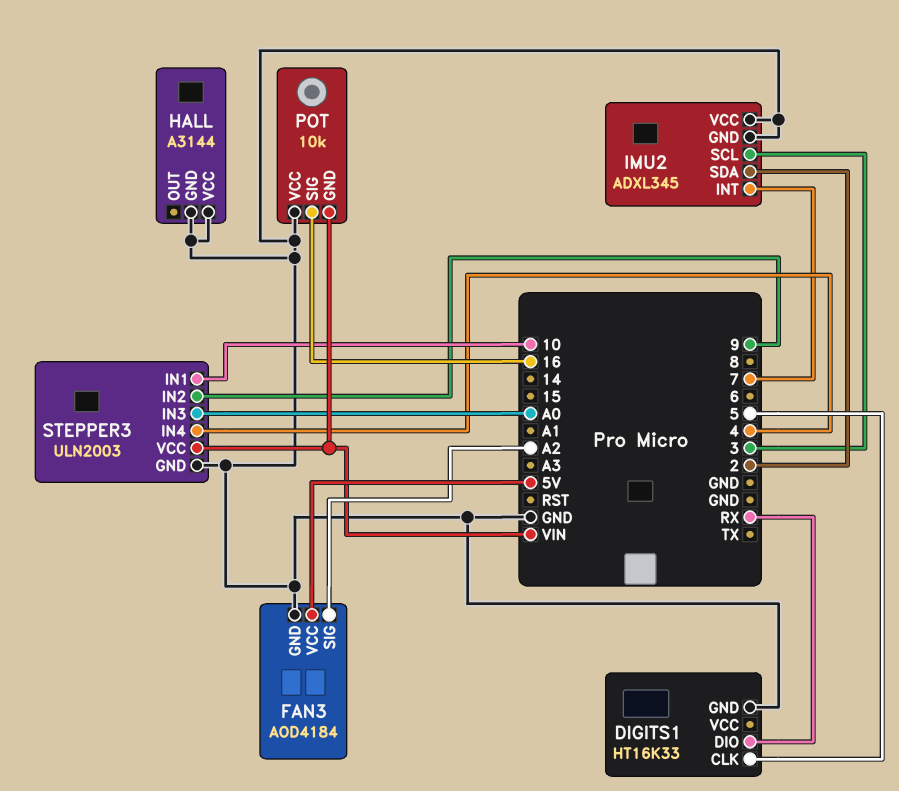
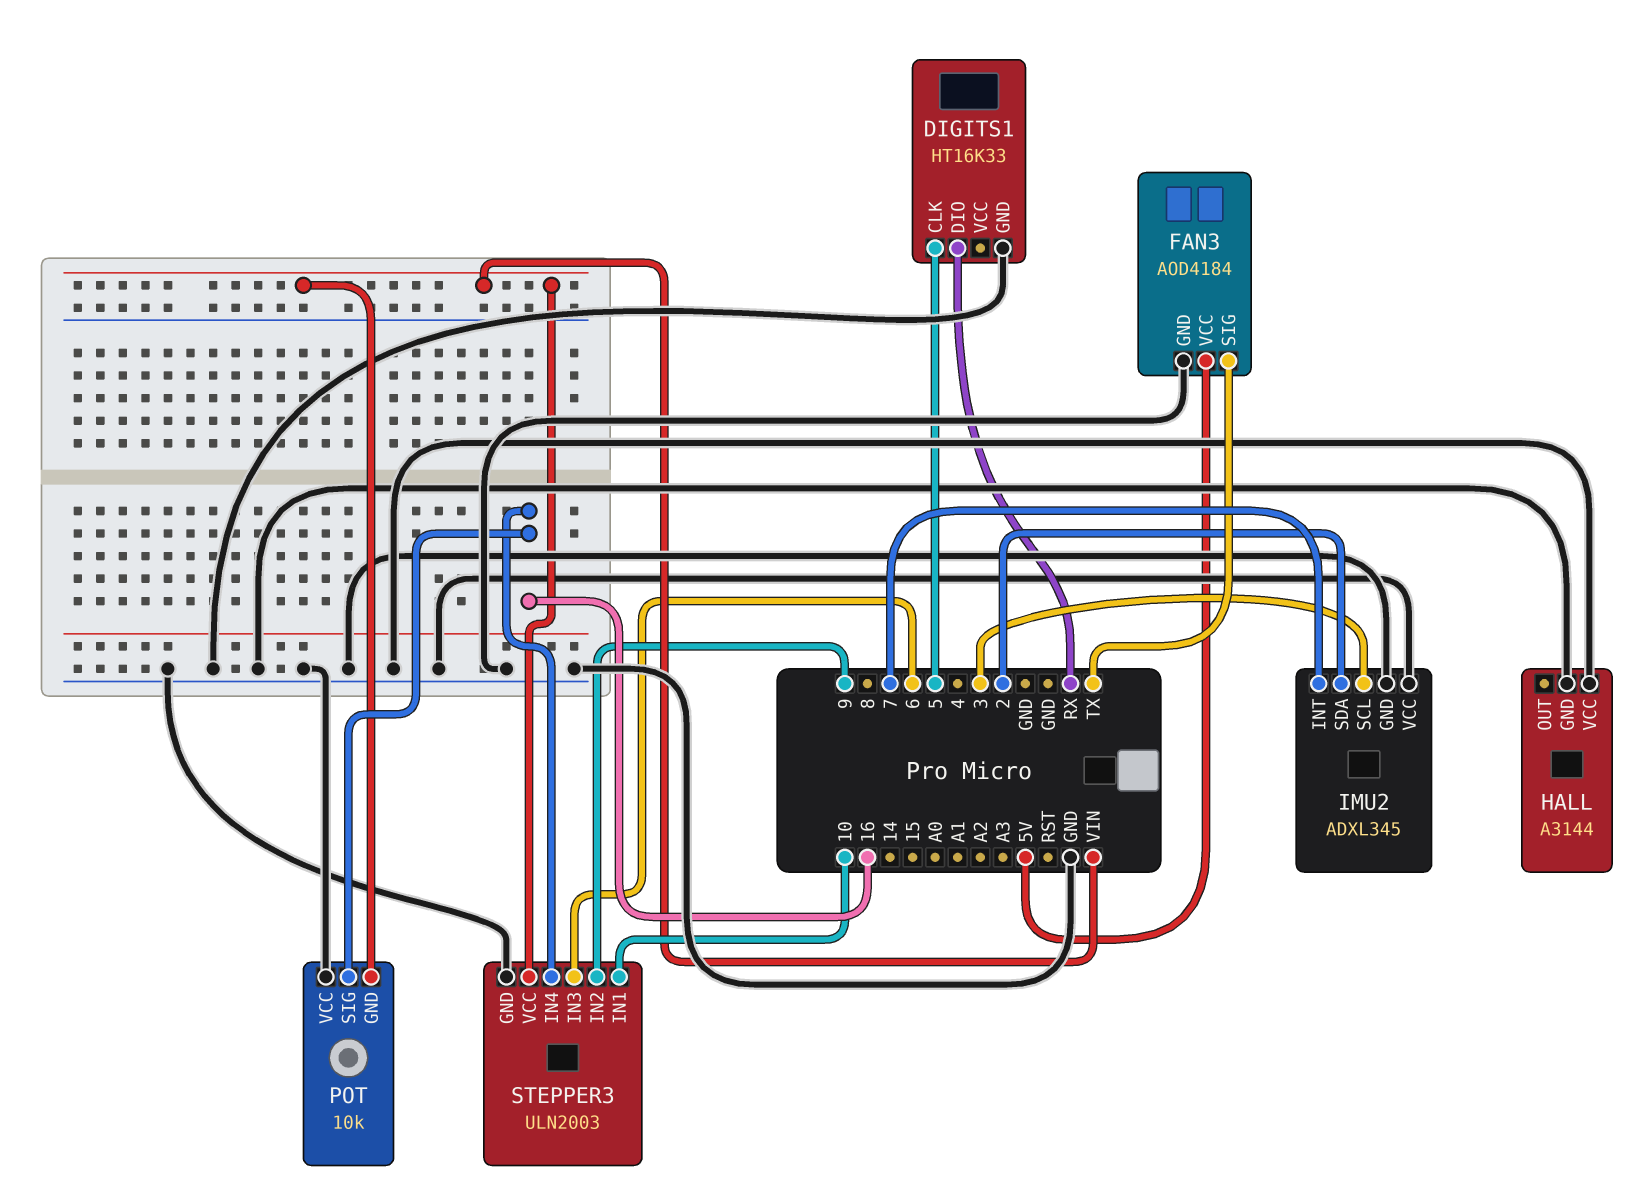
FAN3 pin SIG: A2 -> TX
STEPPER3 pin IN3: A0 -> 6
STEPPER3 pin IN4: 4 -> 16

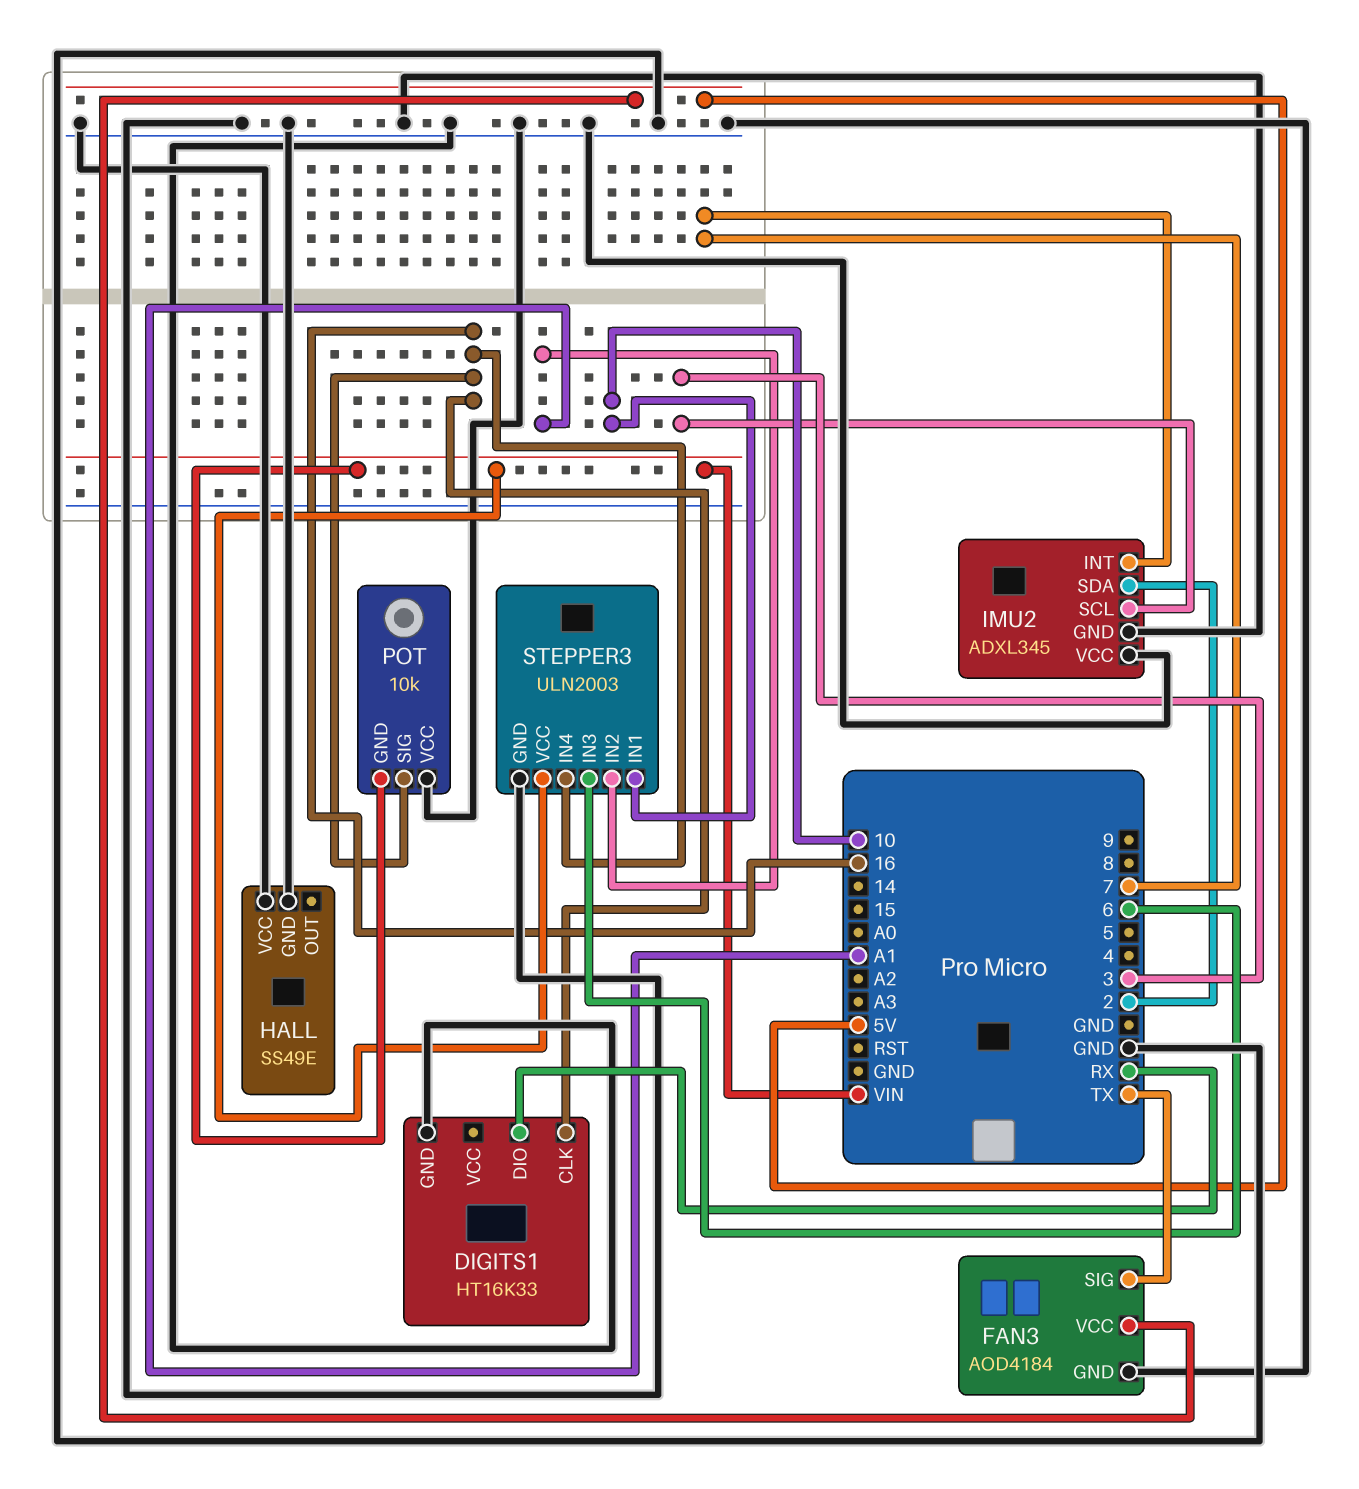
DIGITS1 pin CLK: 5 -> 16
HALL: A3144 -> SS49E
STEPPER3 pin IN2: 9 -> A1

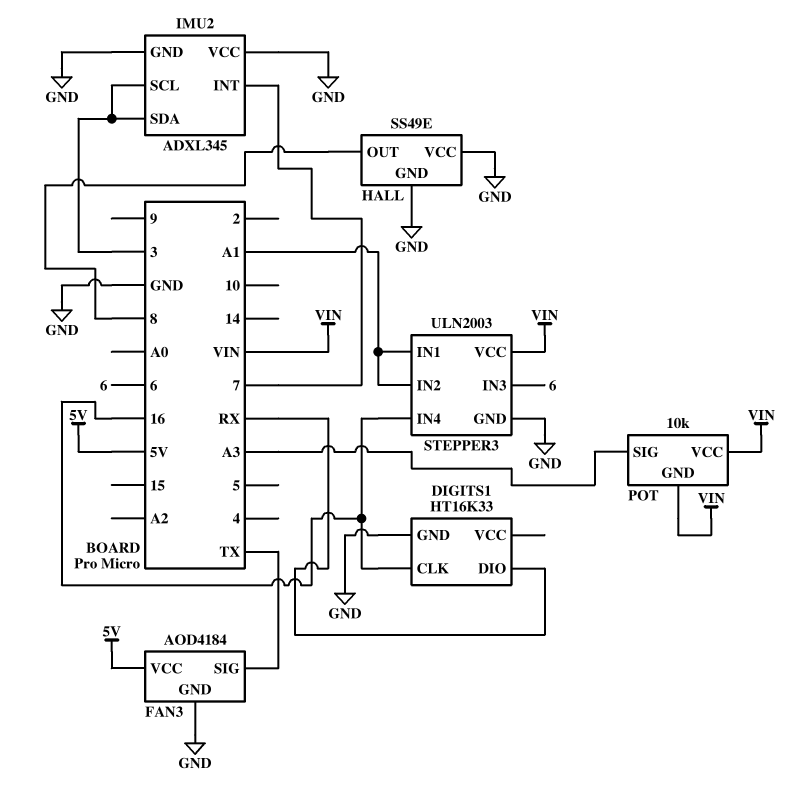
HALL pin OUT: none -> 8
IMU2 pin SDA: 2 -> 3
POT pin SIG: 16 -> A3
POT pin VCC: GND -> VIN
STEPPER3 pin IN1: 10 -> A1

